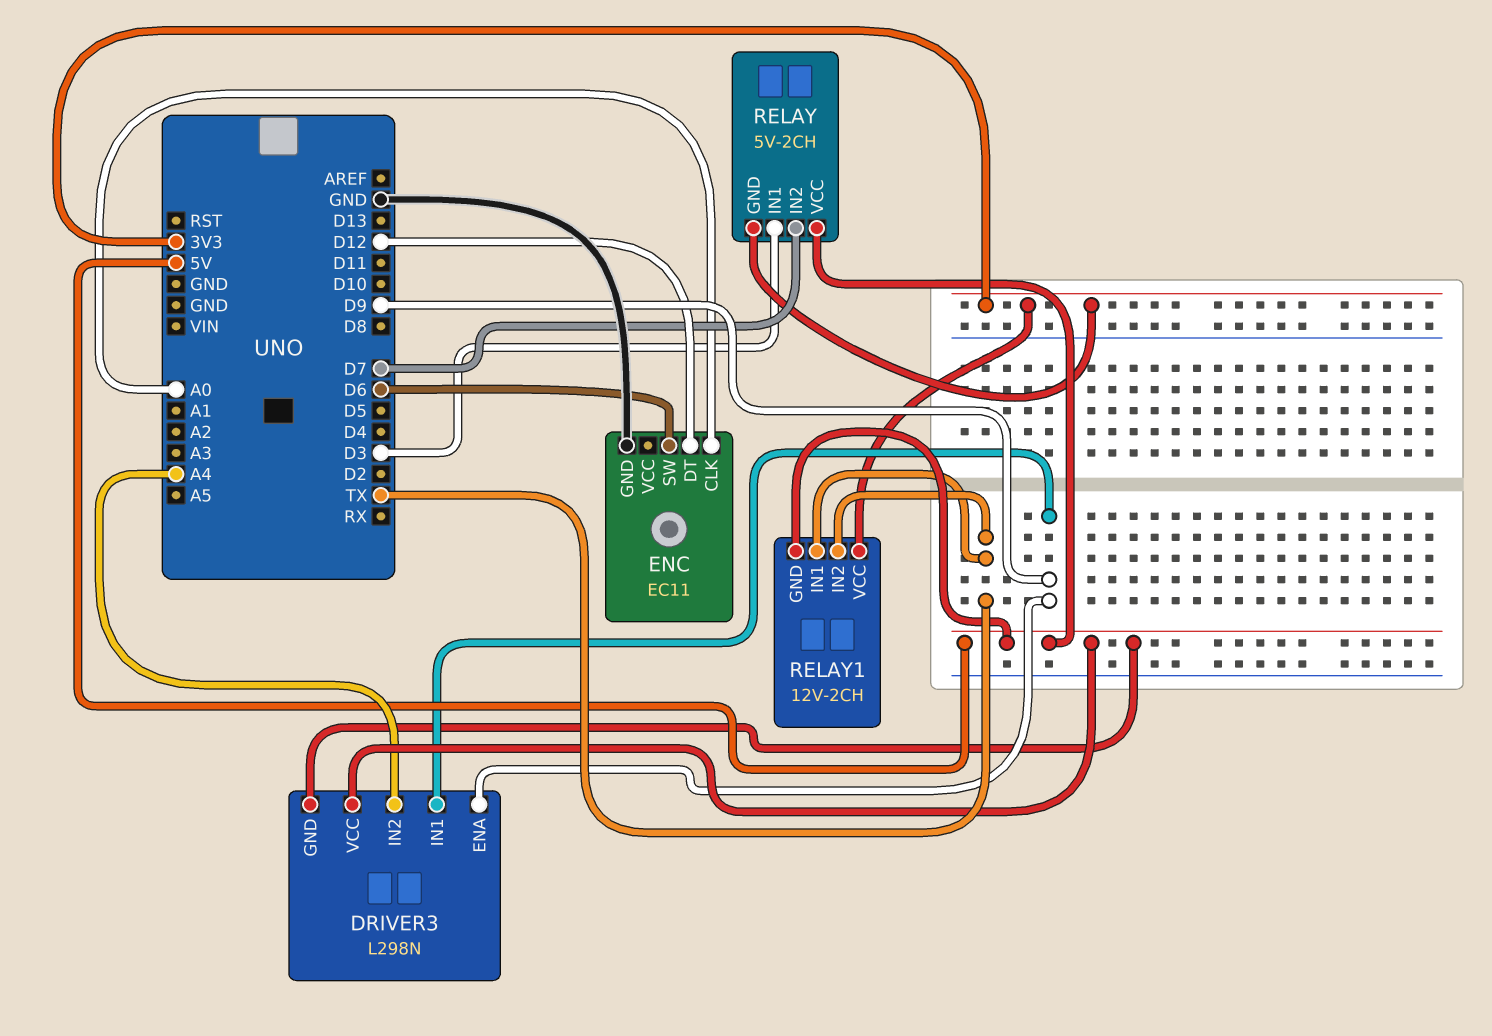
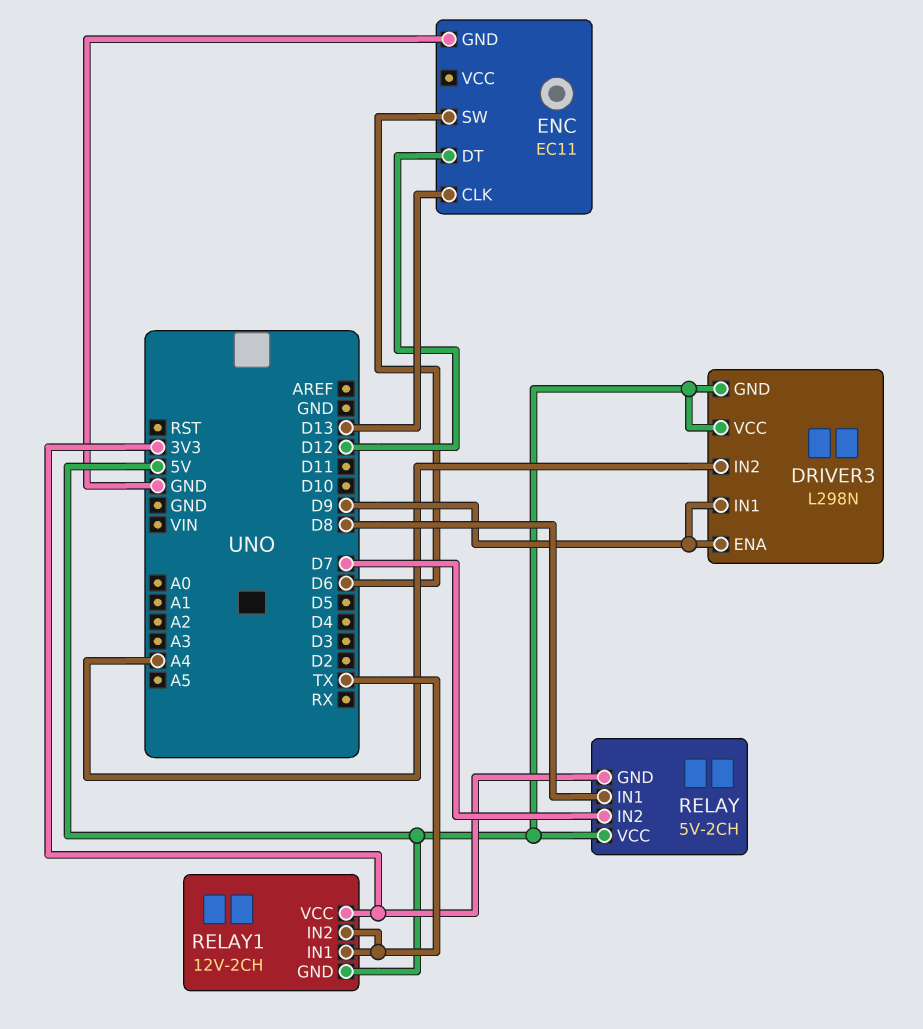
ENC pin CLK: A0 -> D13
RELAY pin IN1: D3 -> D8

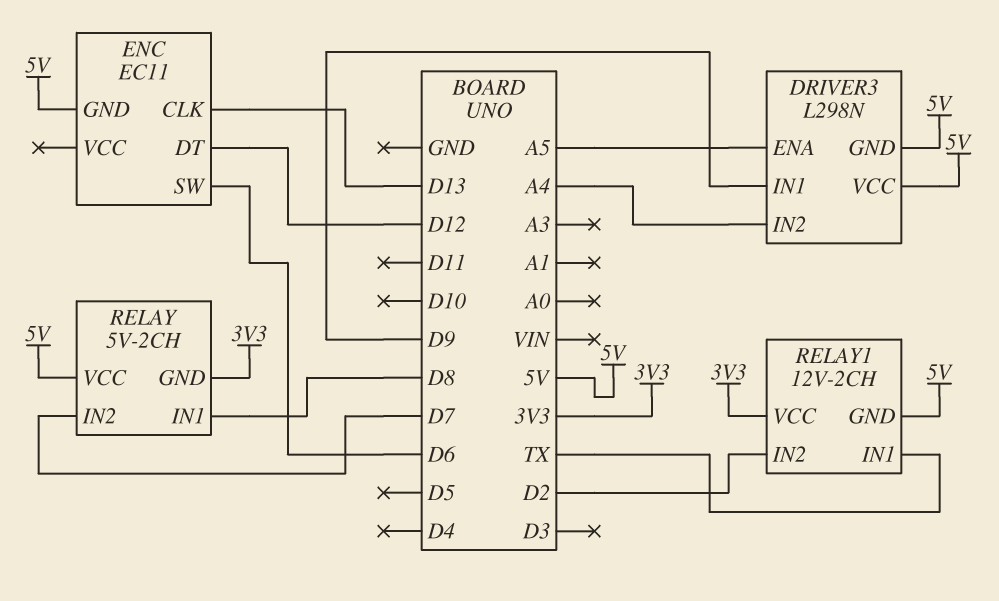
DRIVER3 pin ENA: D9 -> A5
ENC pin GND: GND -> 5V
RELAY1 pin IN2: TX -> D2

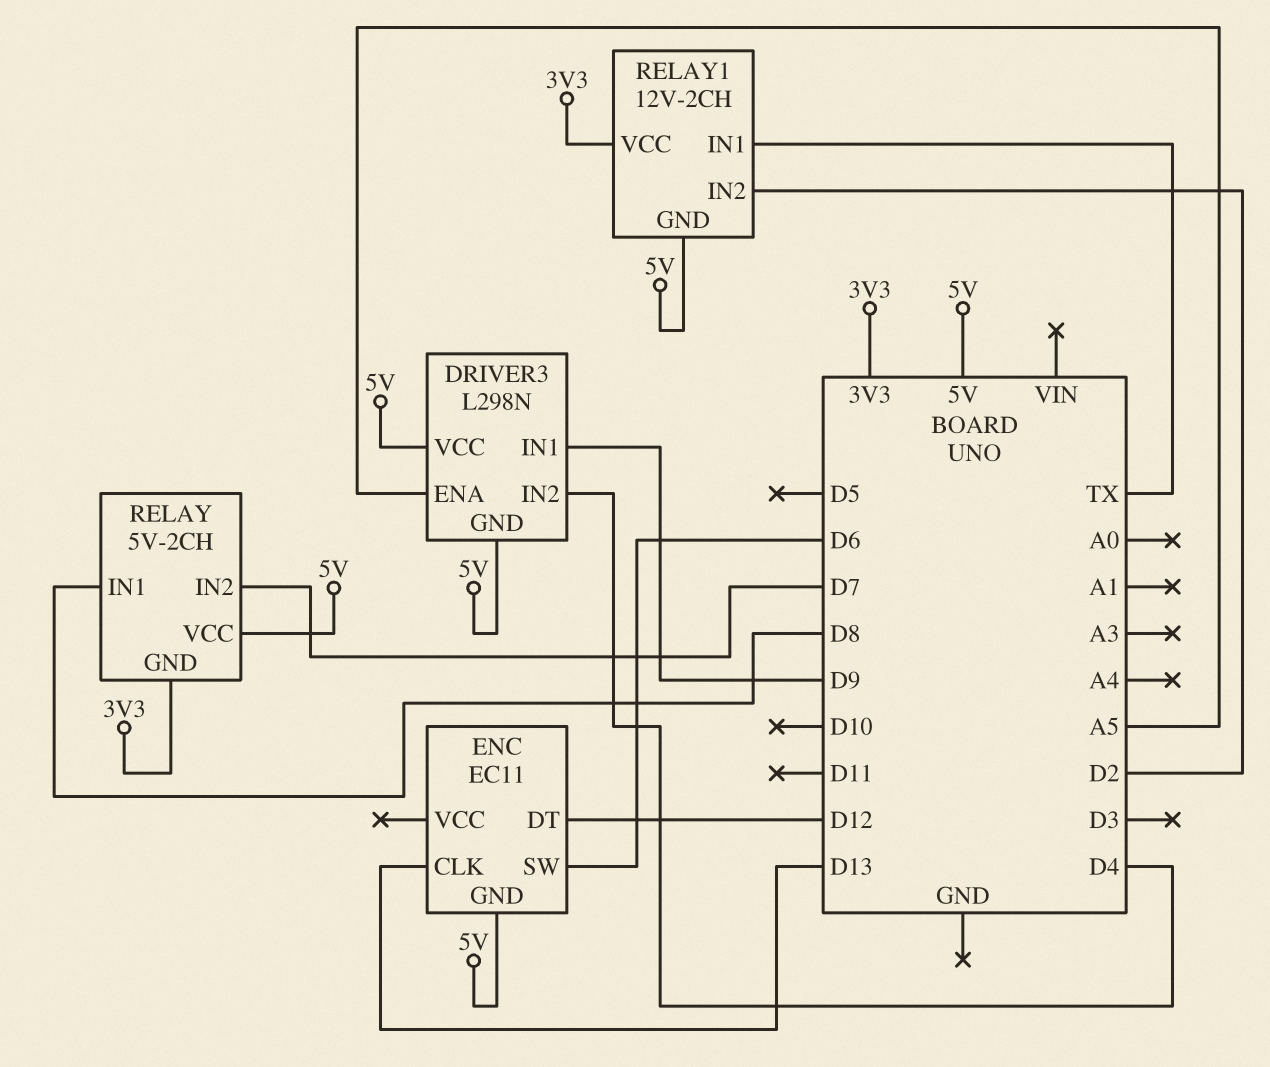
DRIVER3 pin IN2: A4 -> D4

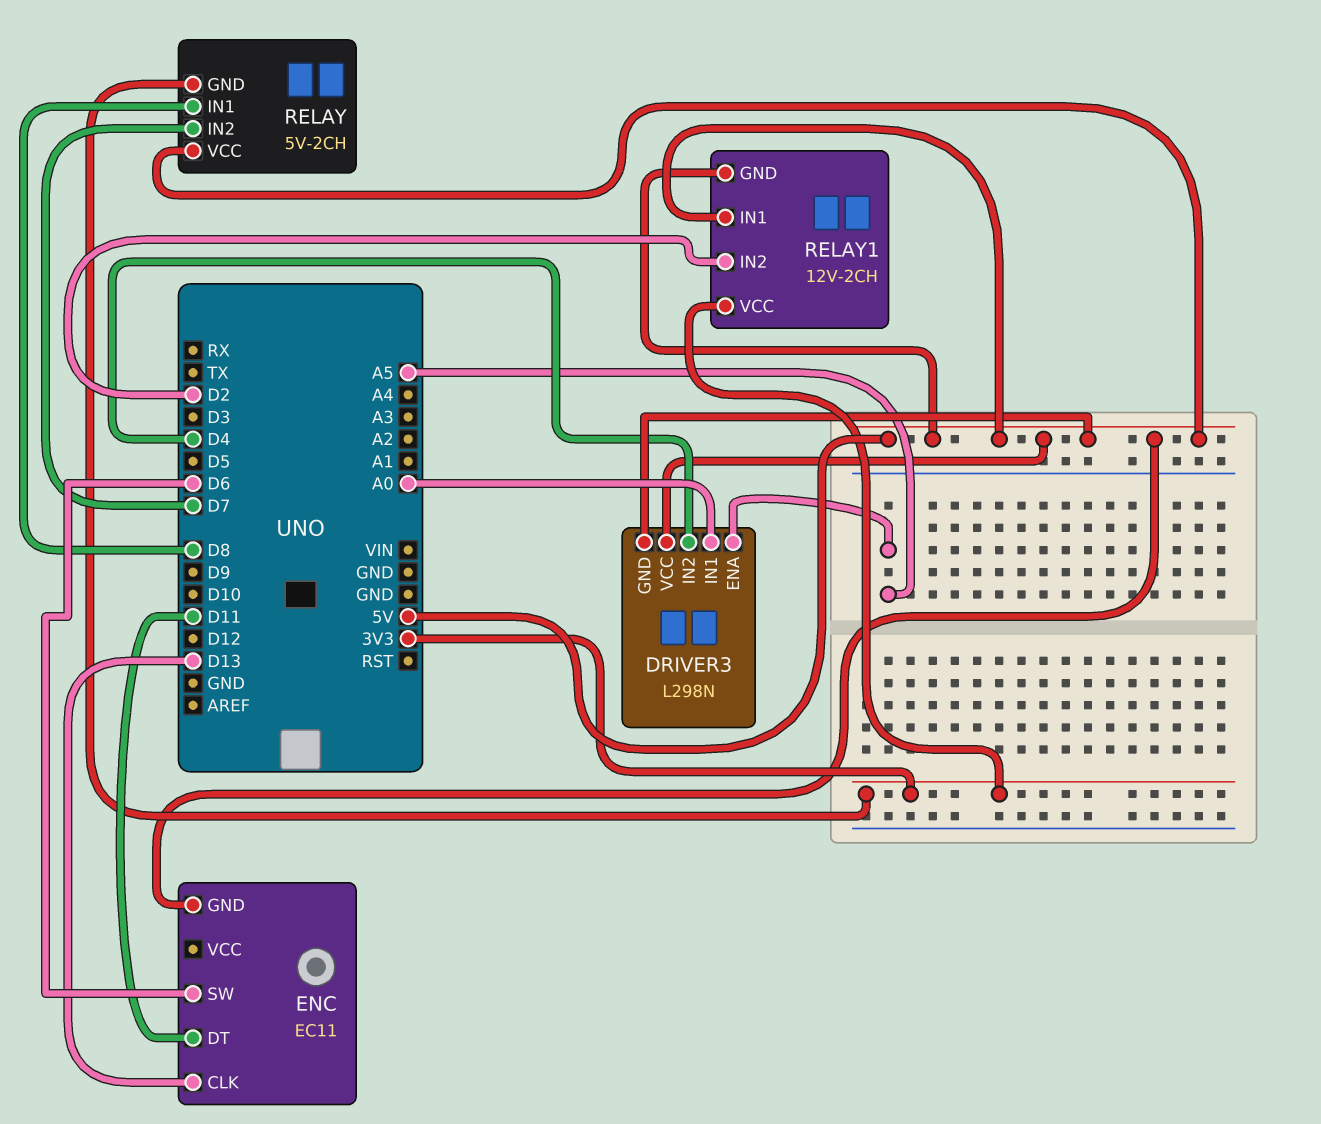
DRIVER3 pin IN1: D9 -> A0
ENC pin DT: D12 -> D11
RELAY1 pin IN1: TX -> 5V

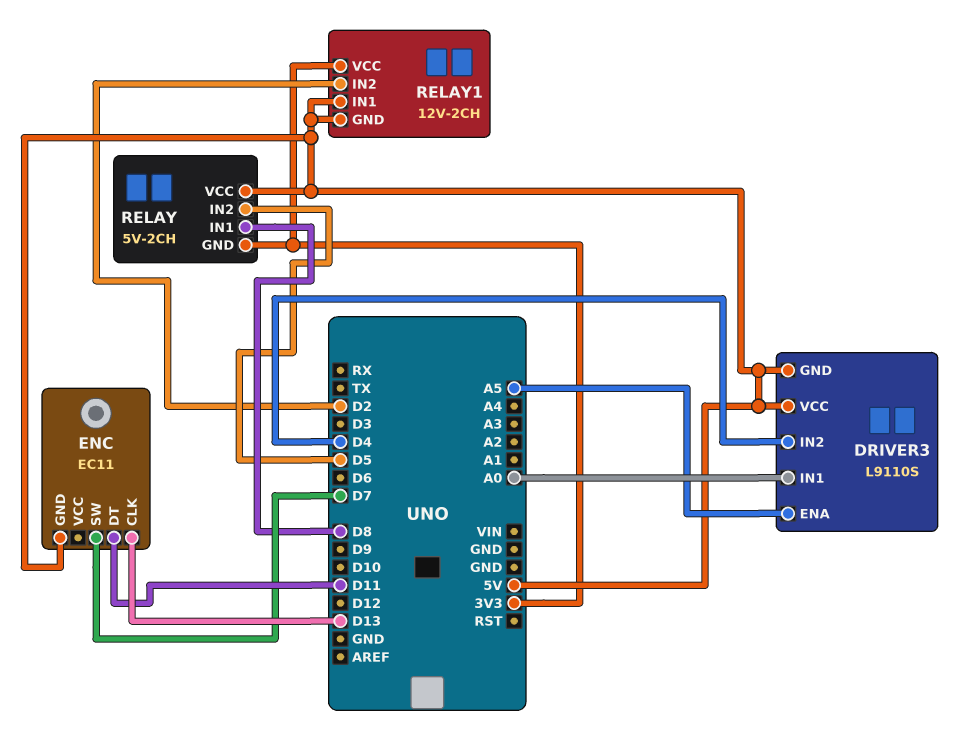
DRIVER3: L298N -> L9110S
ENC pin SW: D6 -> D7
RELAY pin IN2: D7 -> D5

